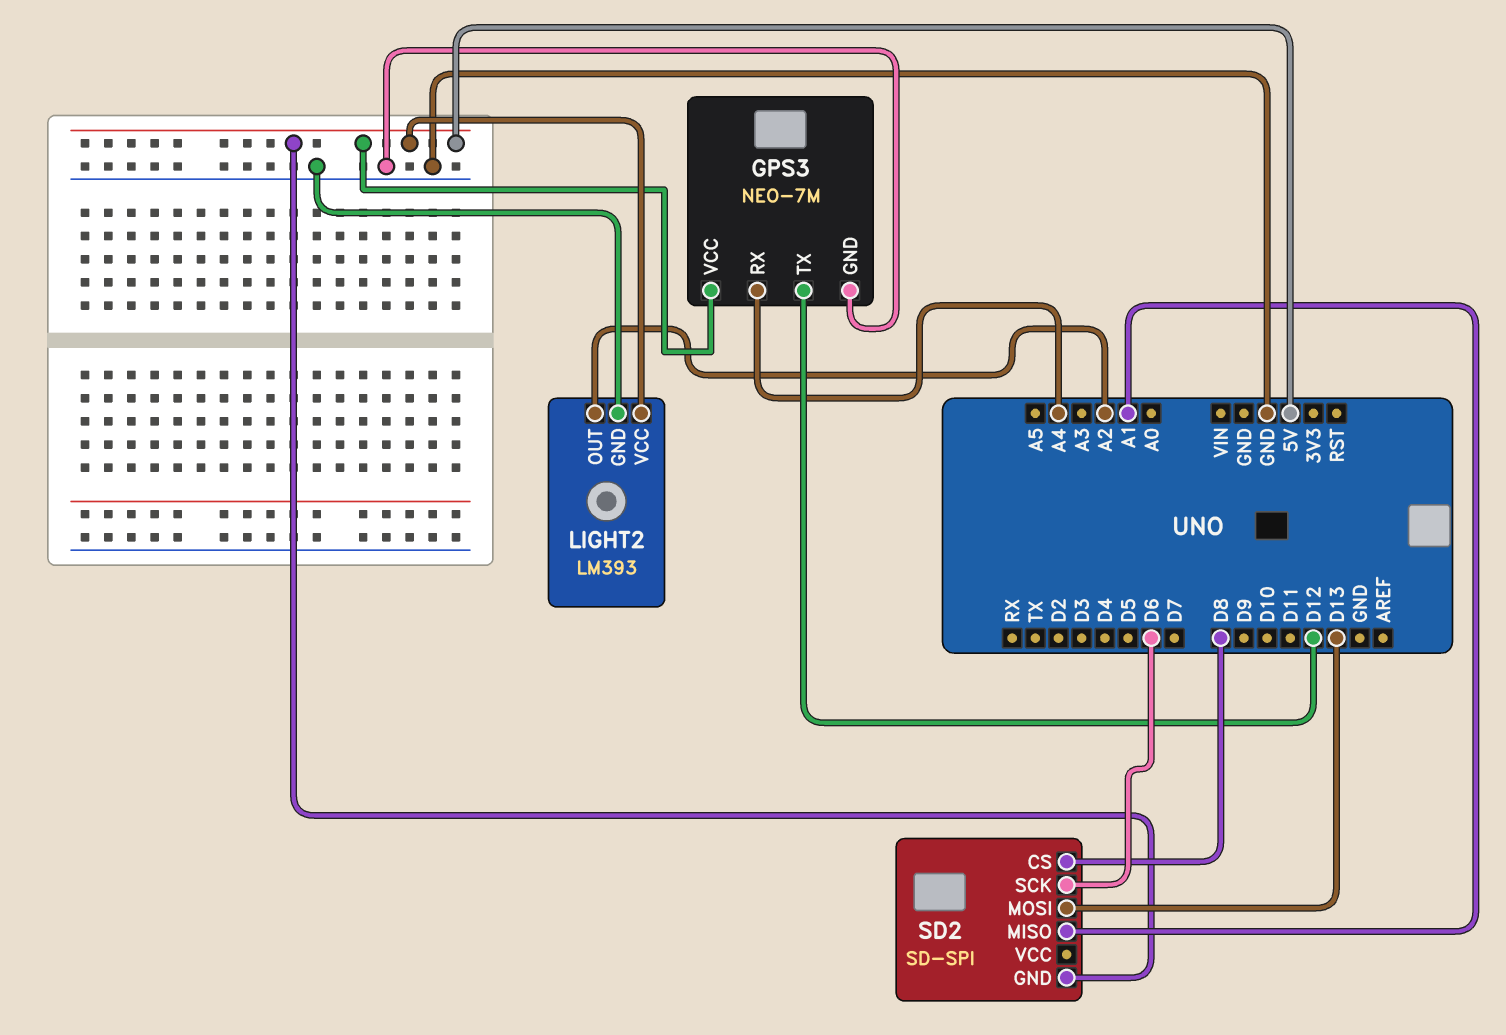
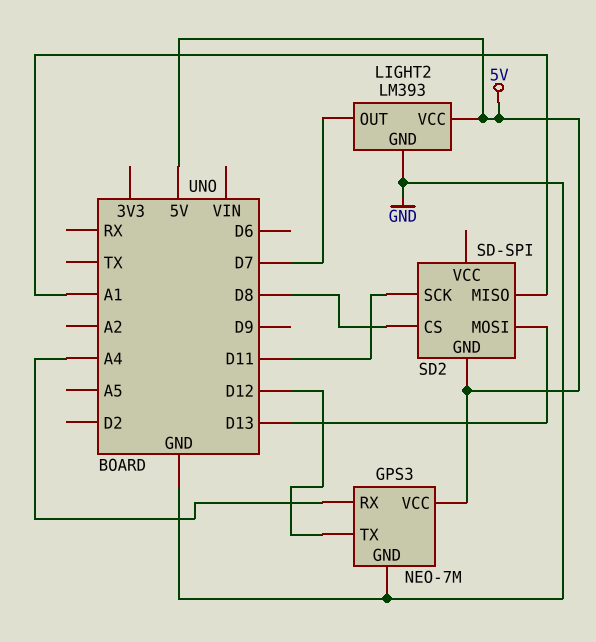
LIGHT2 pin OUT: A2 -> D7
SD2 pin SCK: D6 -> D11

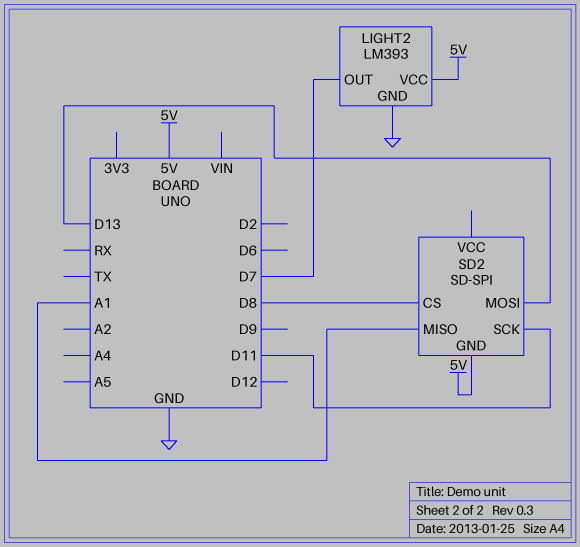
GPS3: NEO-7M -> none
GPS3 pin GND: GND -> none
GPS3 pin RX: A4 -> none
GPS3 pin TX: D12 -> none
GPS3 pin VCC: 5V -> none

